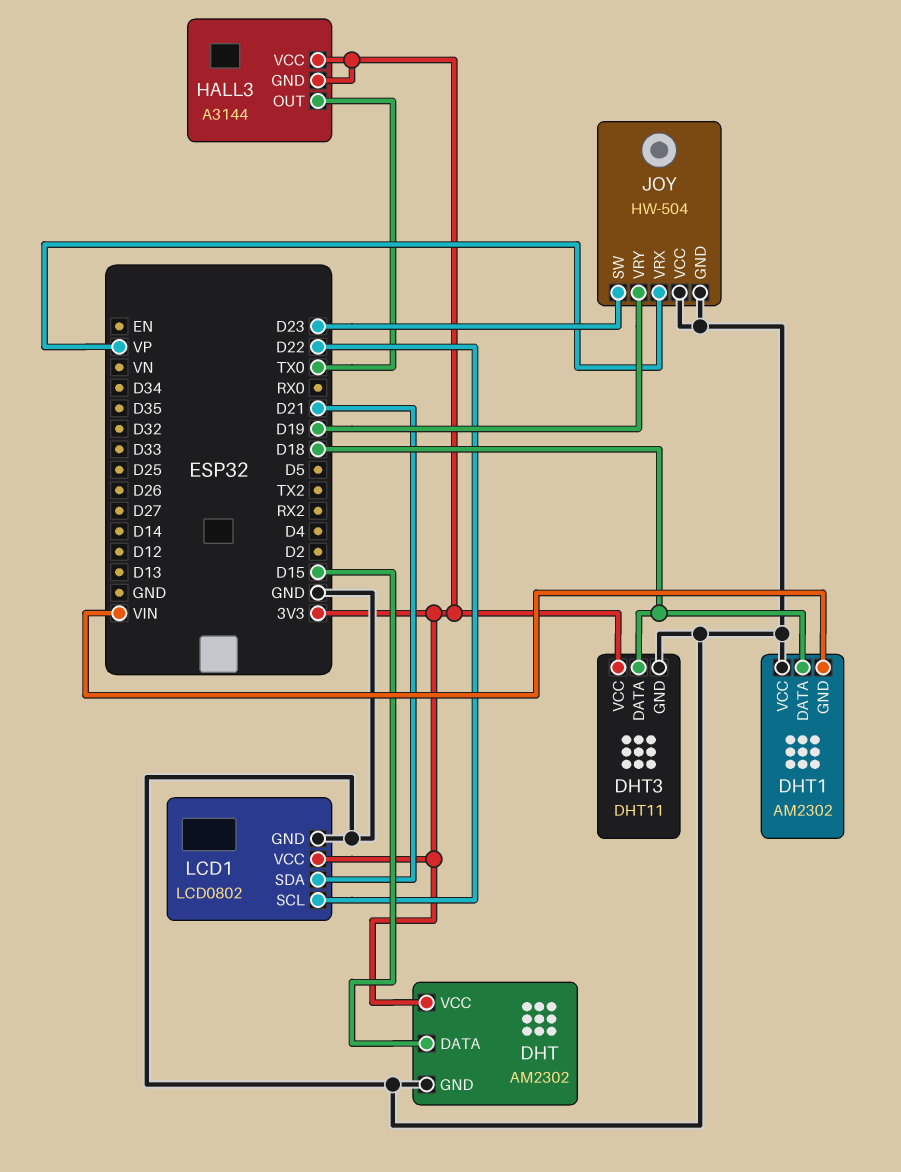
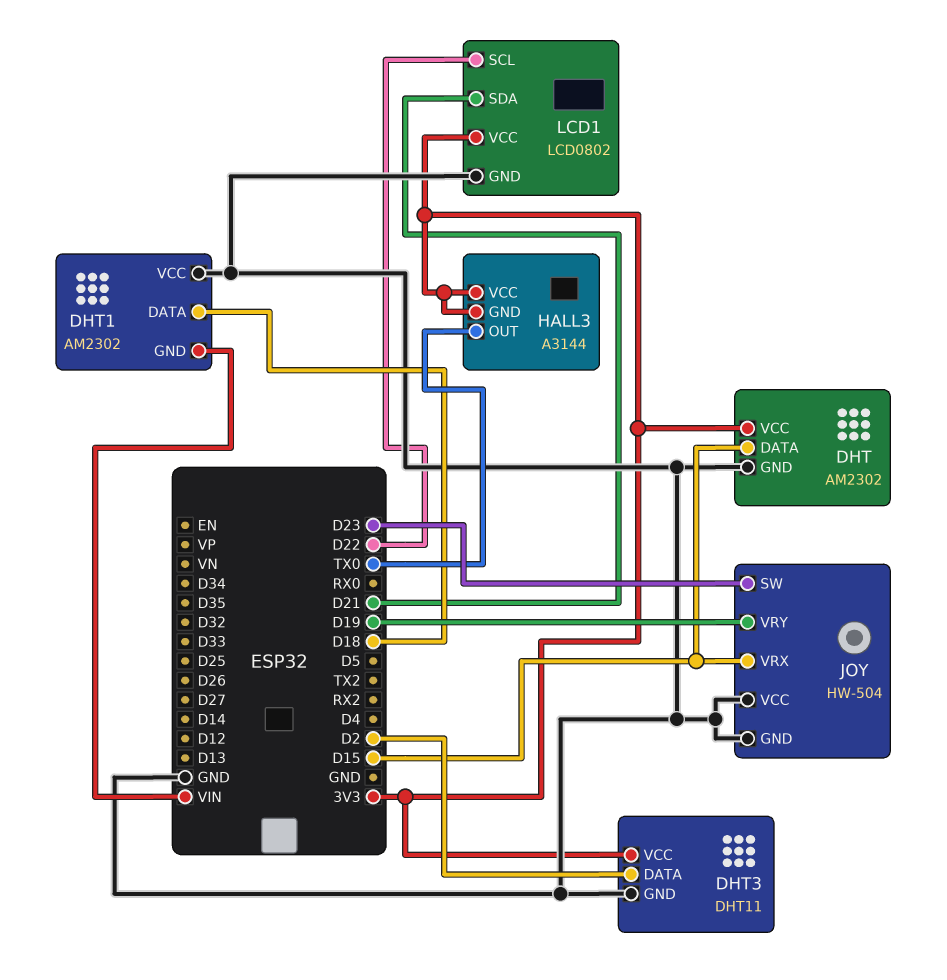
DHT3 pin DATA: D18 -> D2
JOY pin VRX: VP -> D15

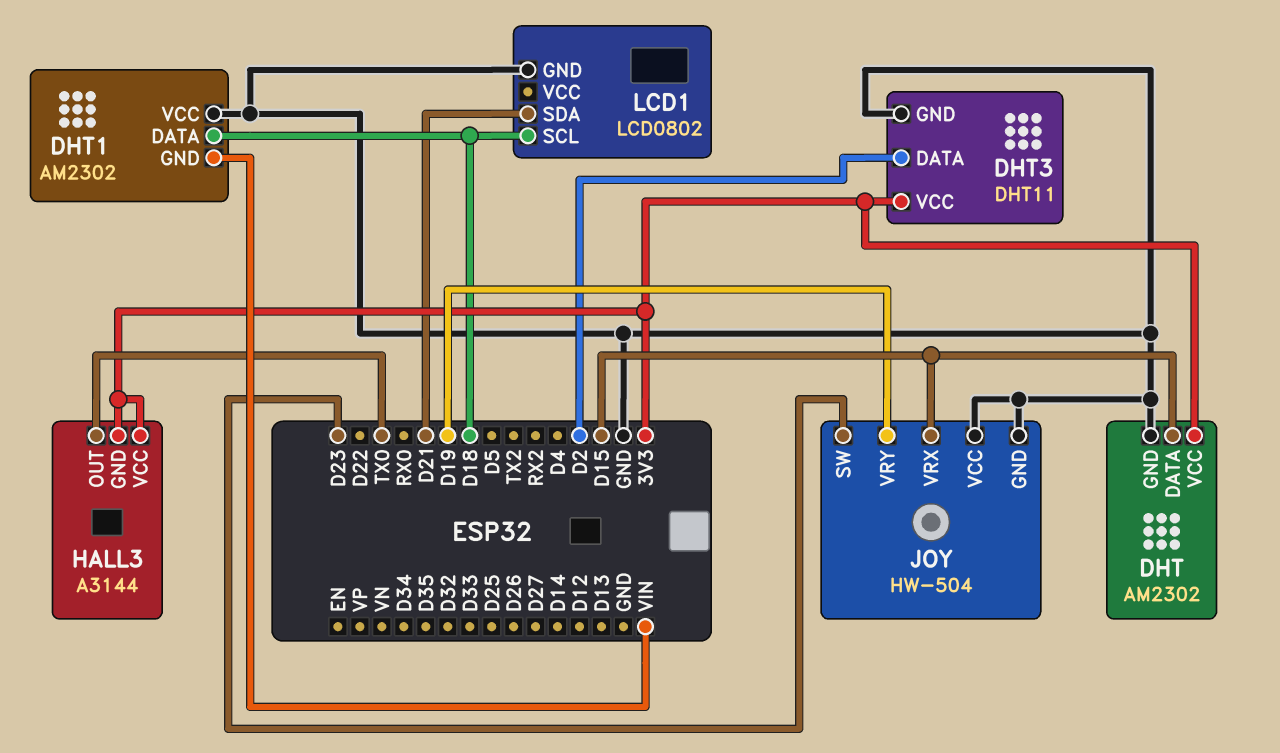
LCD1 pin SCL: D22 -> D18
LCD1 pin VCC: 3V3 -> none

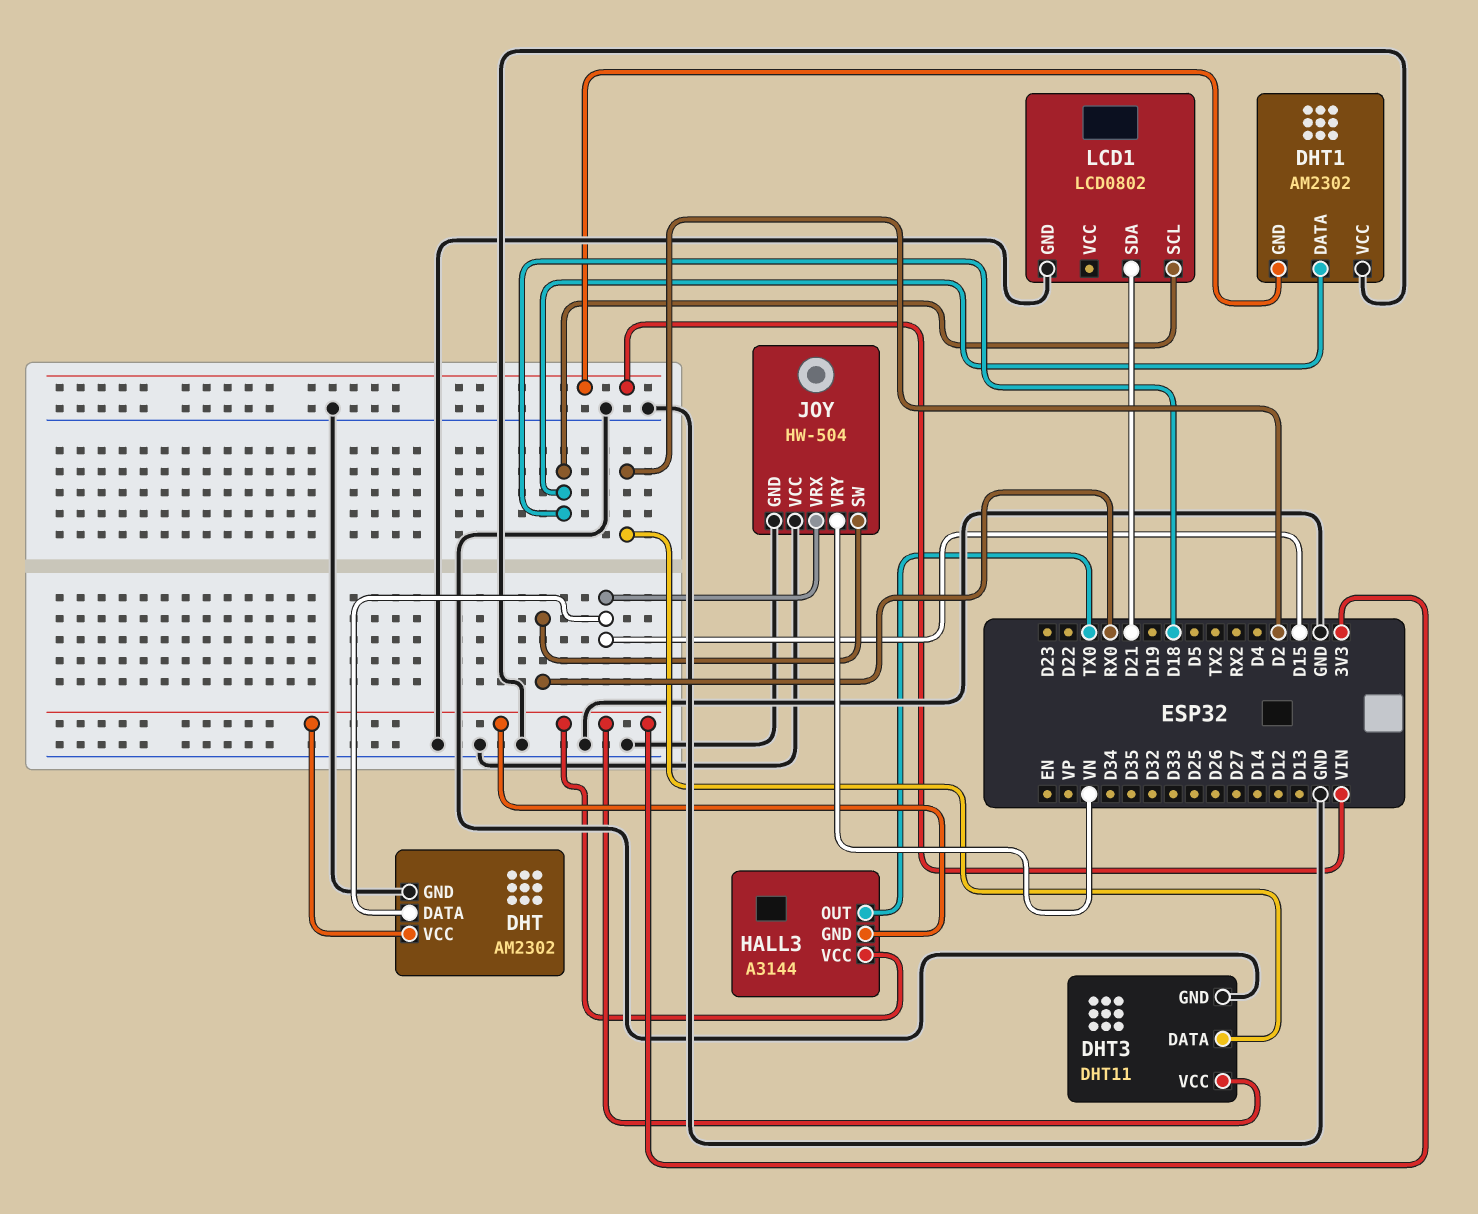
JOY pin SW: D23 -> RX0
JOY pin VRY: D19 -> VN

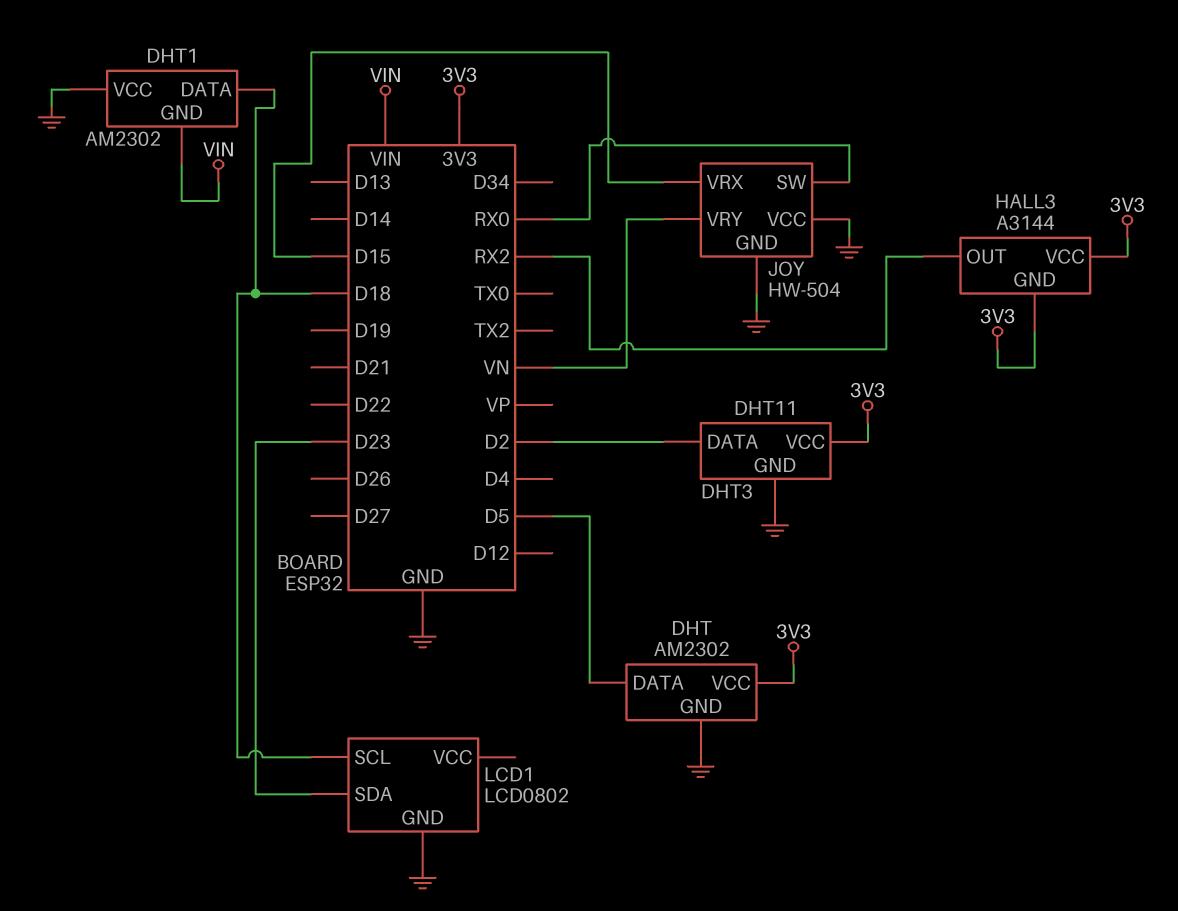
DHT pin DATA: D15 -> D5
HALL3 pin OUT: TX0 -> RX2
LCD1 pin SDA: D21 -> D23

